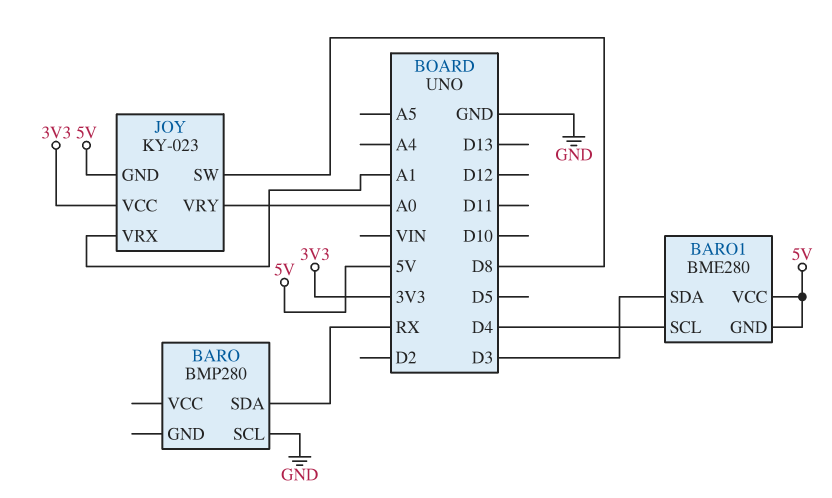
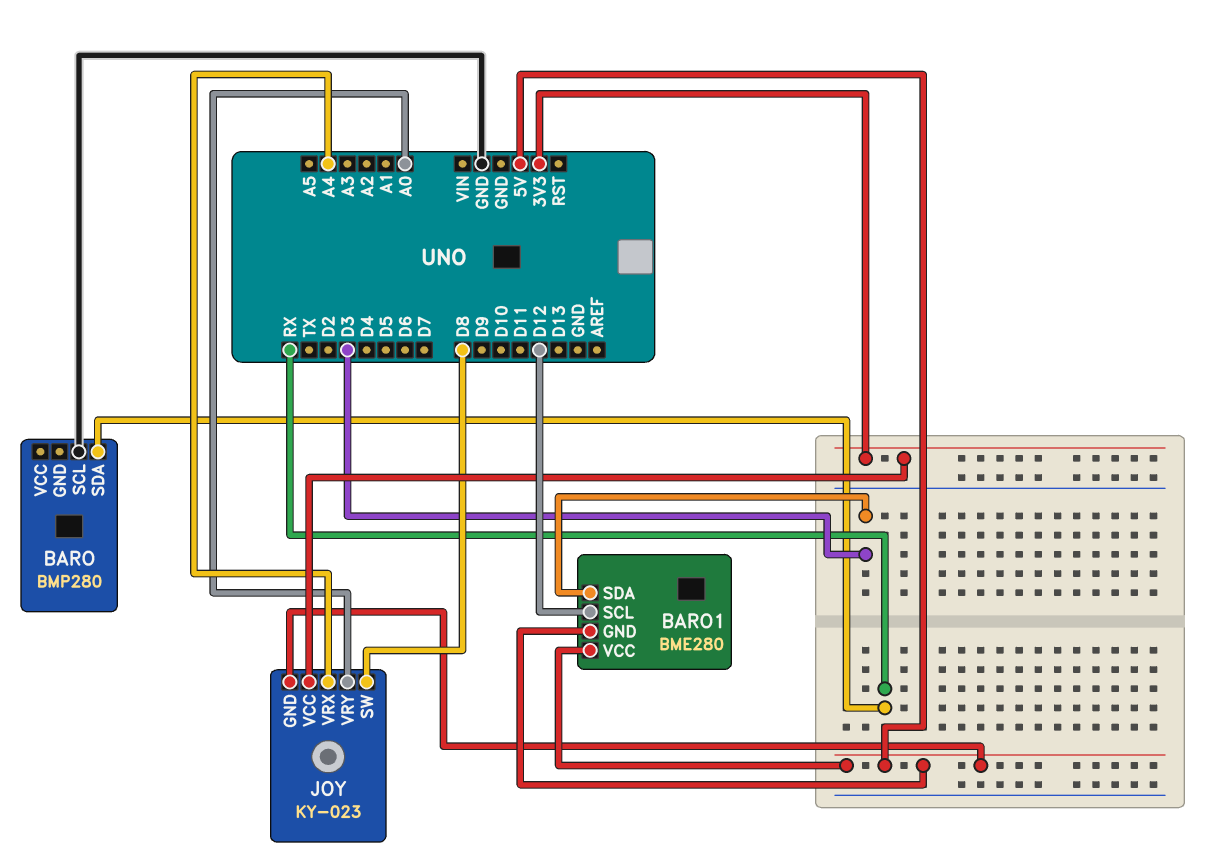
BARO1 pin SCL: D4 -> D12
JOY pin VRX: A1 -> A4

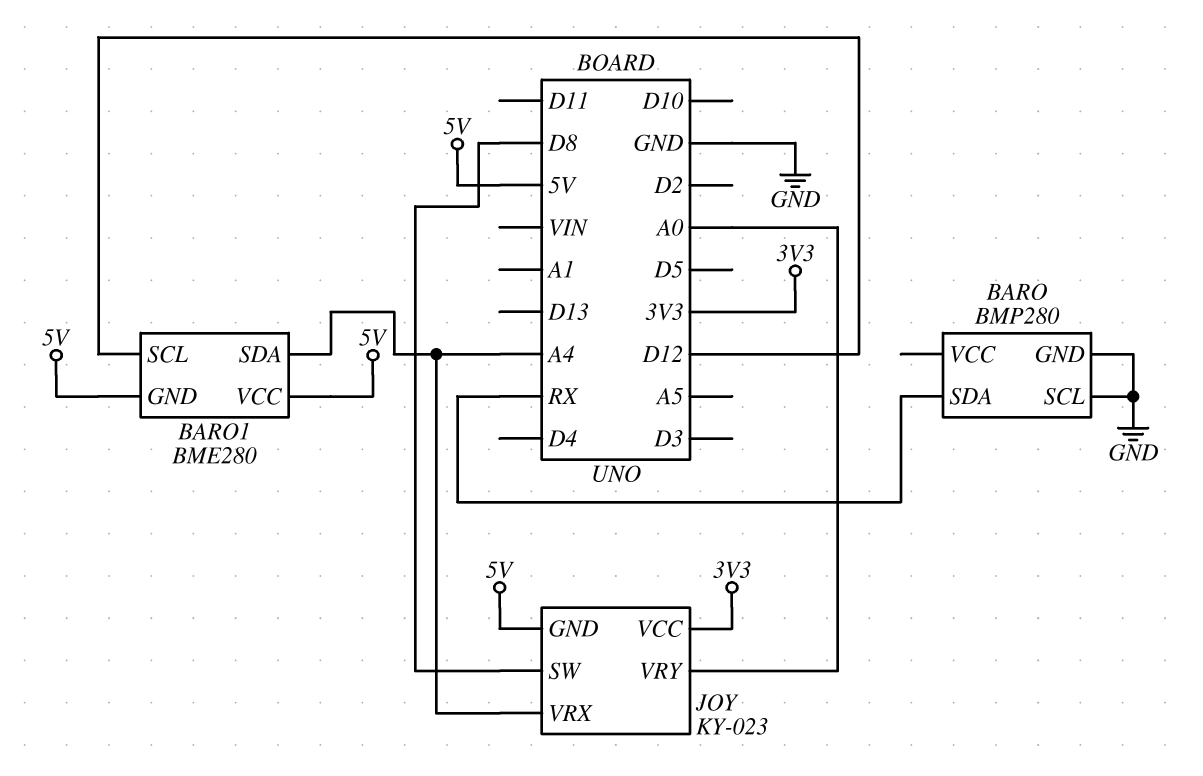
BARO pin GND: none -> GND
BARO1 pin SDA: D3 -> A4

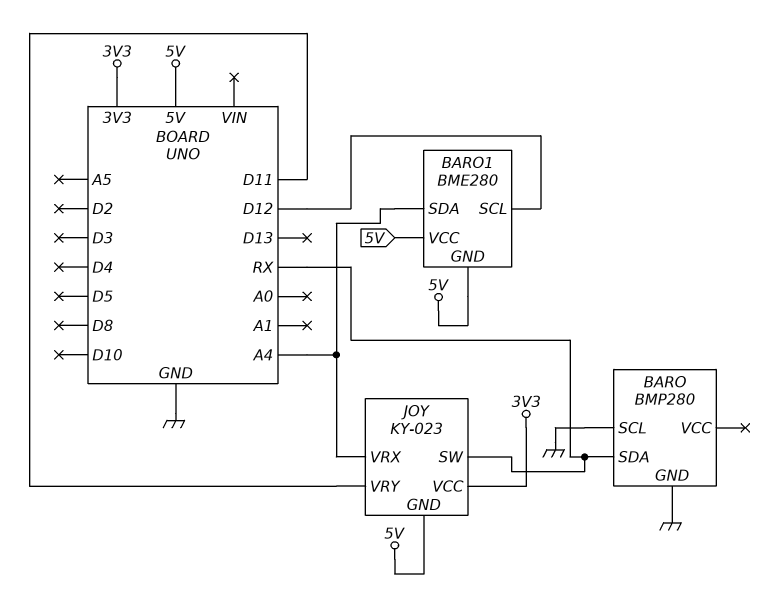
JOY pin SW: D8 -> RX
JOY pin VRY: A0 -> D11

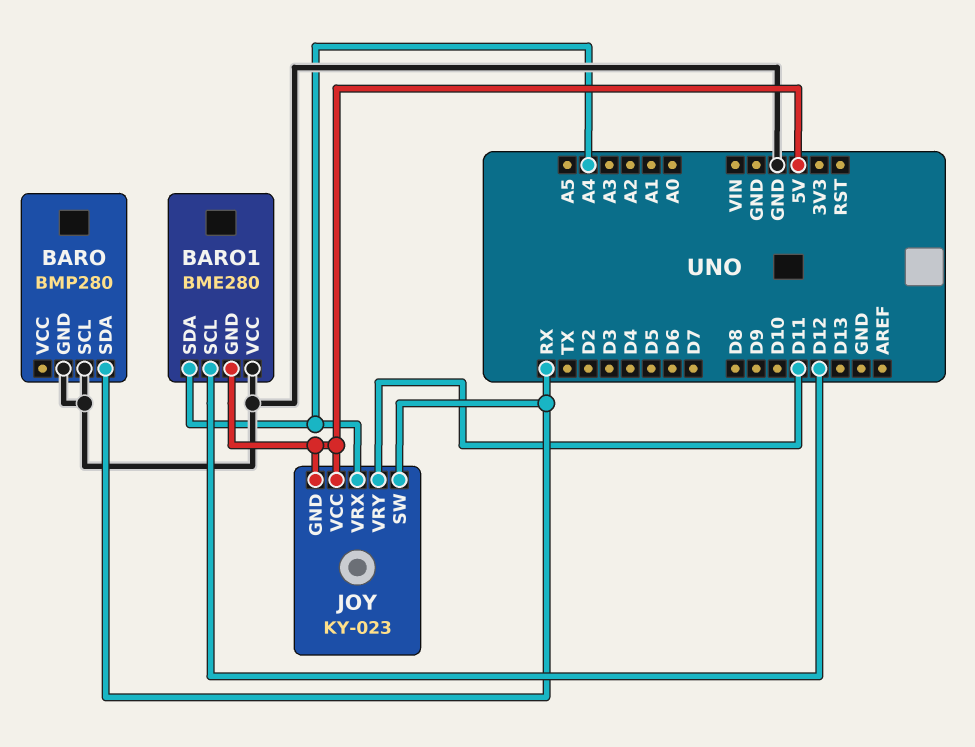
BARO1 pin VCC: 5V -> GND
JOY pin VCC: 3V3 -> 5V

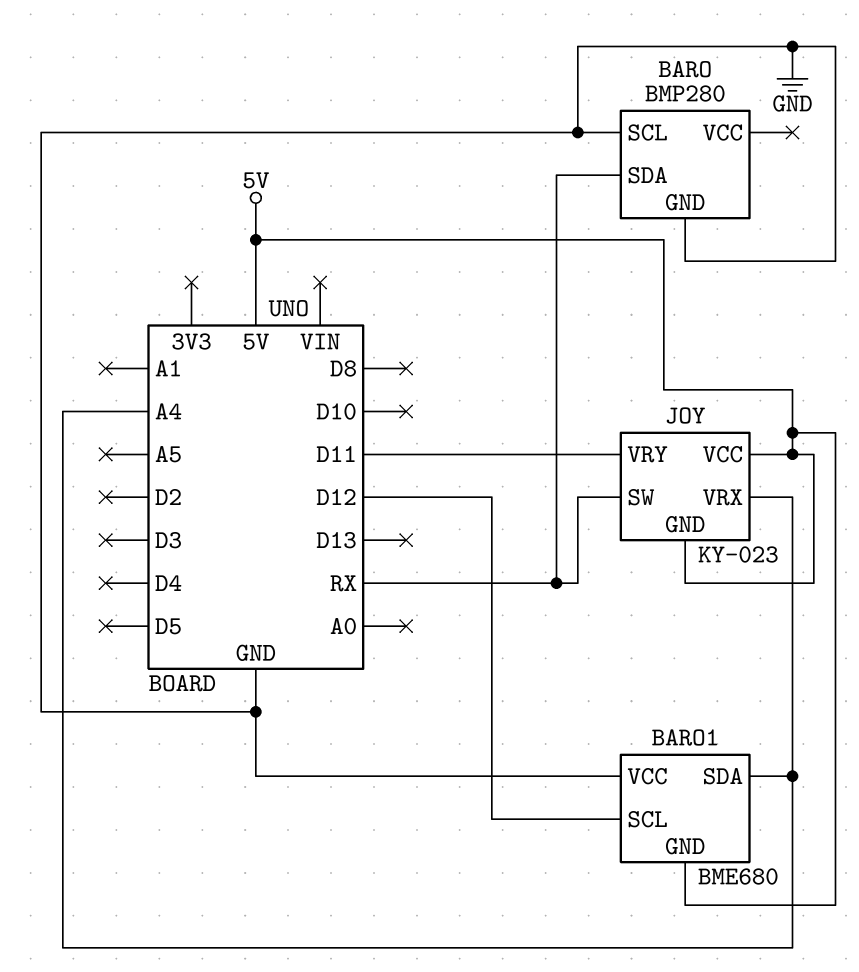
BARO1: BME280 -> BME680

